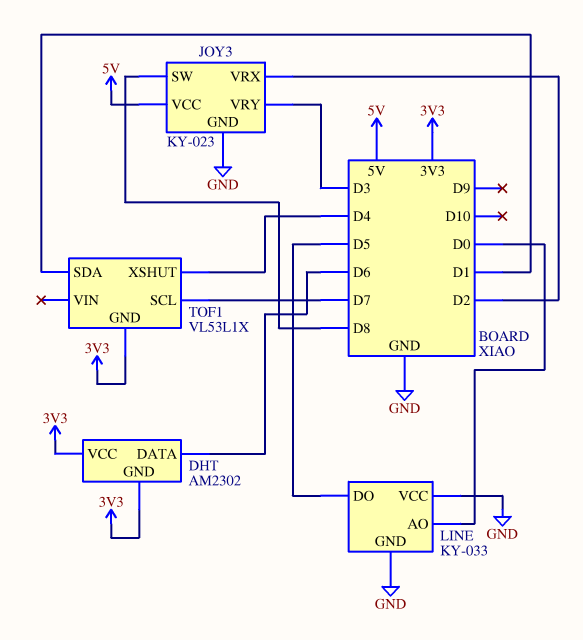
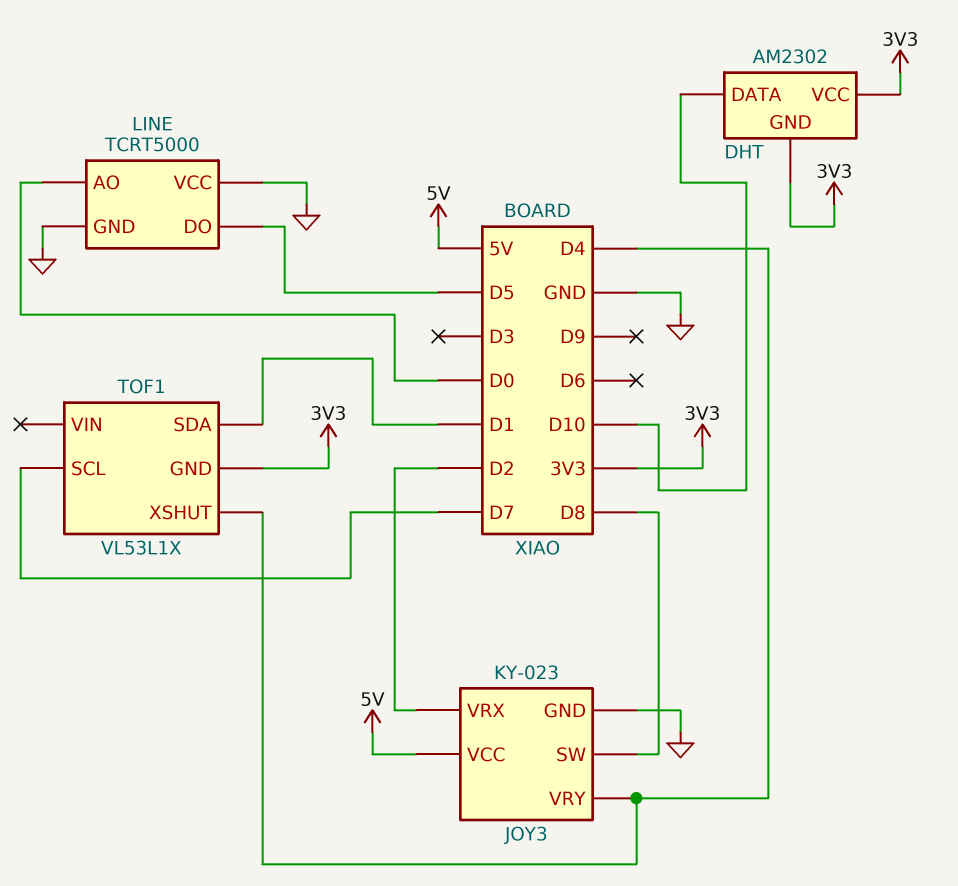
DHT pin DATA: D6 -> D10
JOY3 pin VRY: D3 -> D4
LINE: KY-033 -> TCRT5000

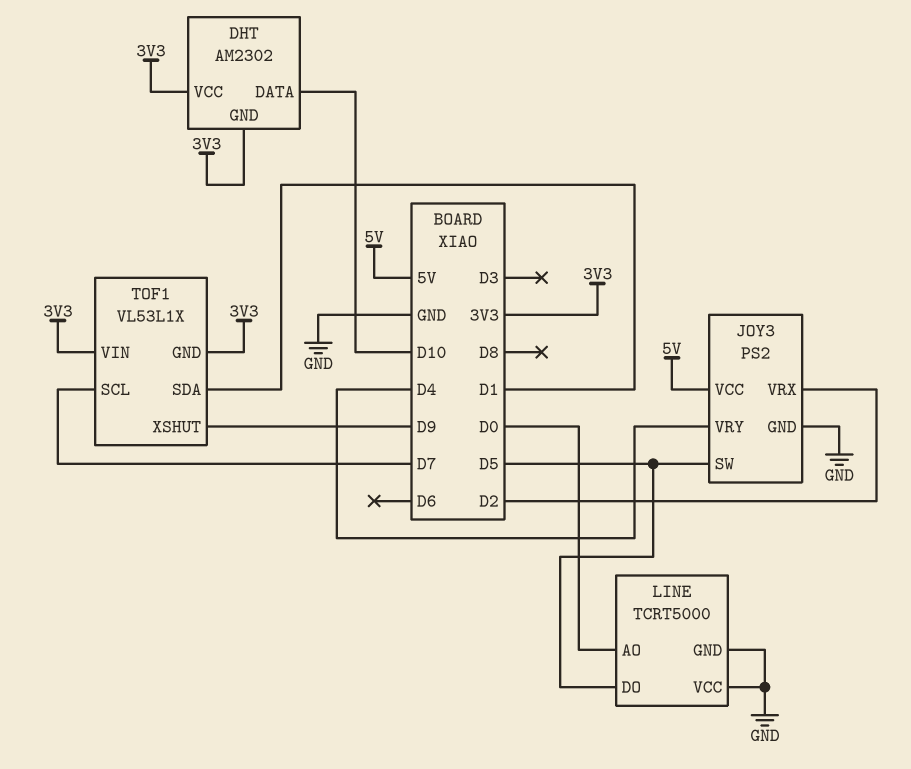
JOY3: KY-023 -> PS2
JOY3 pin SW: D8 -> D5
TOF1 pin VIN: none -> 3V3
TOF1 pin XSHUT: D4 -> D9

